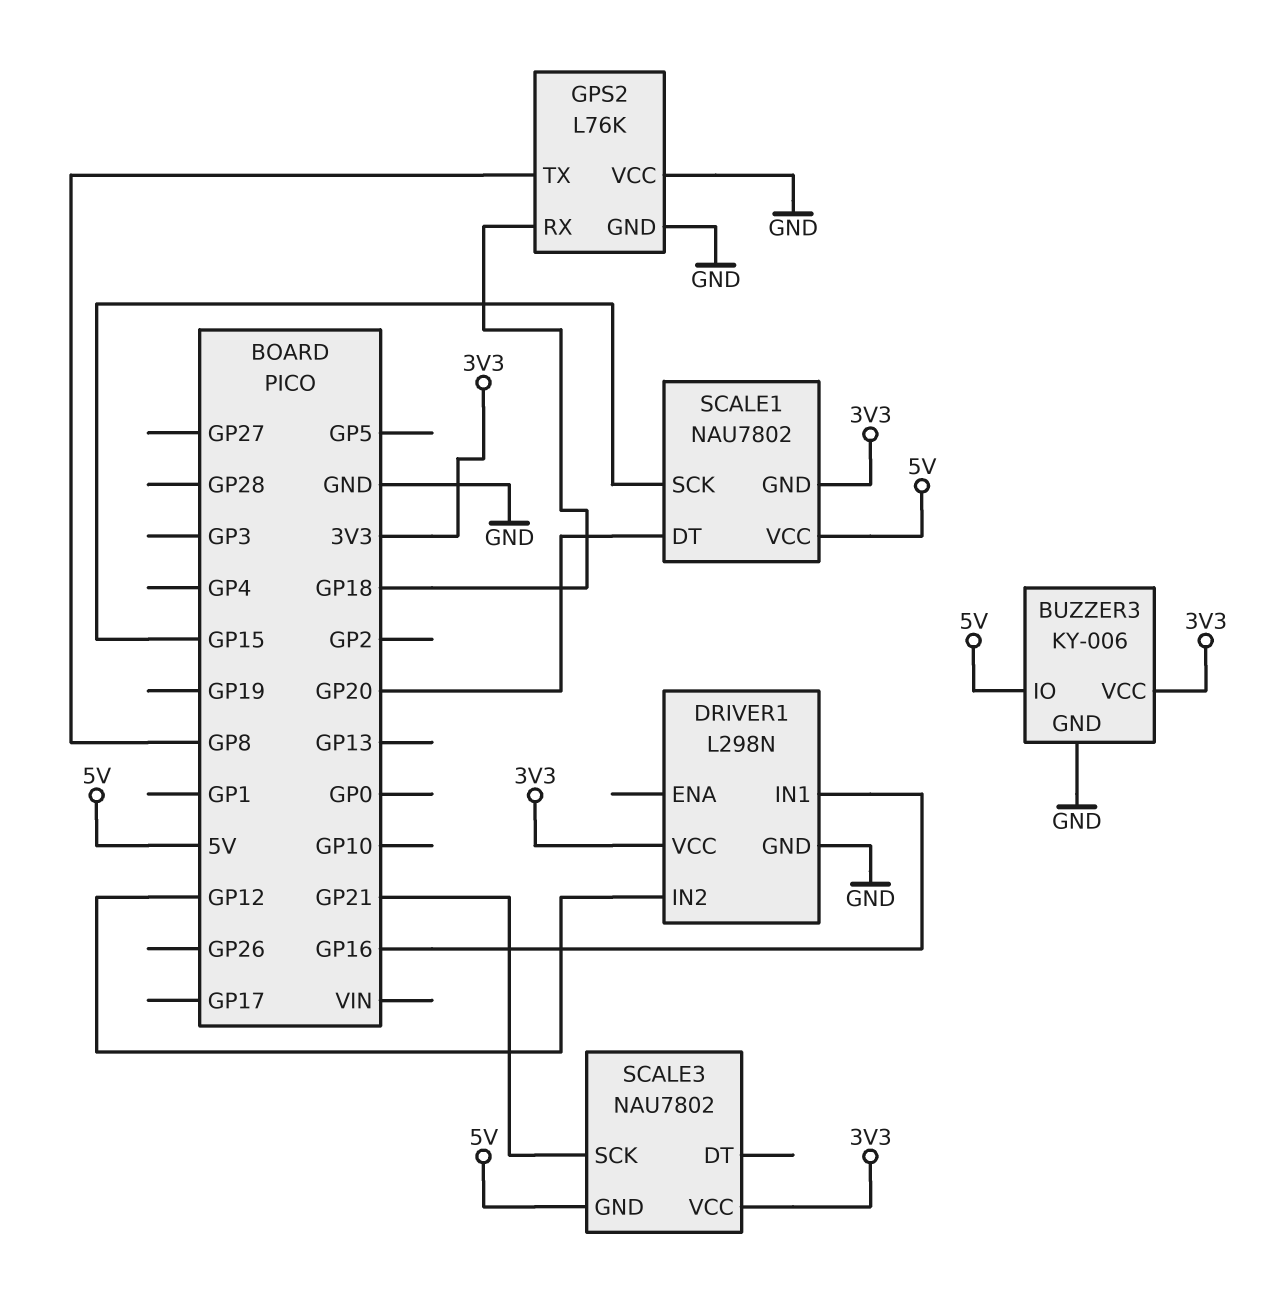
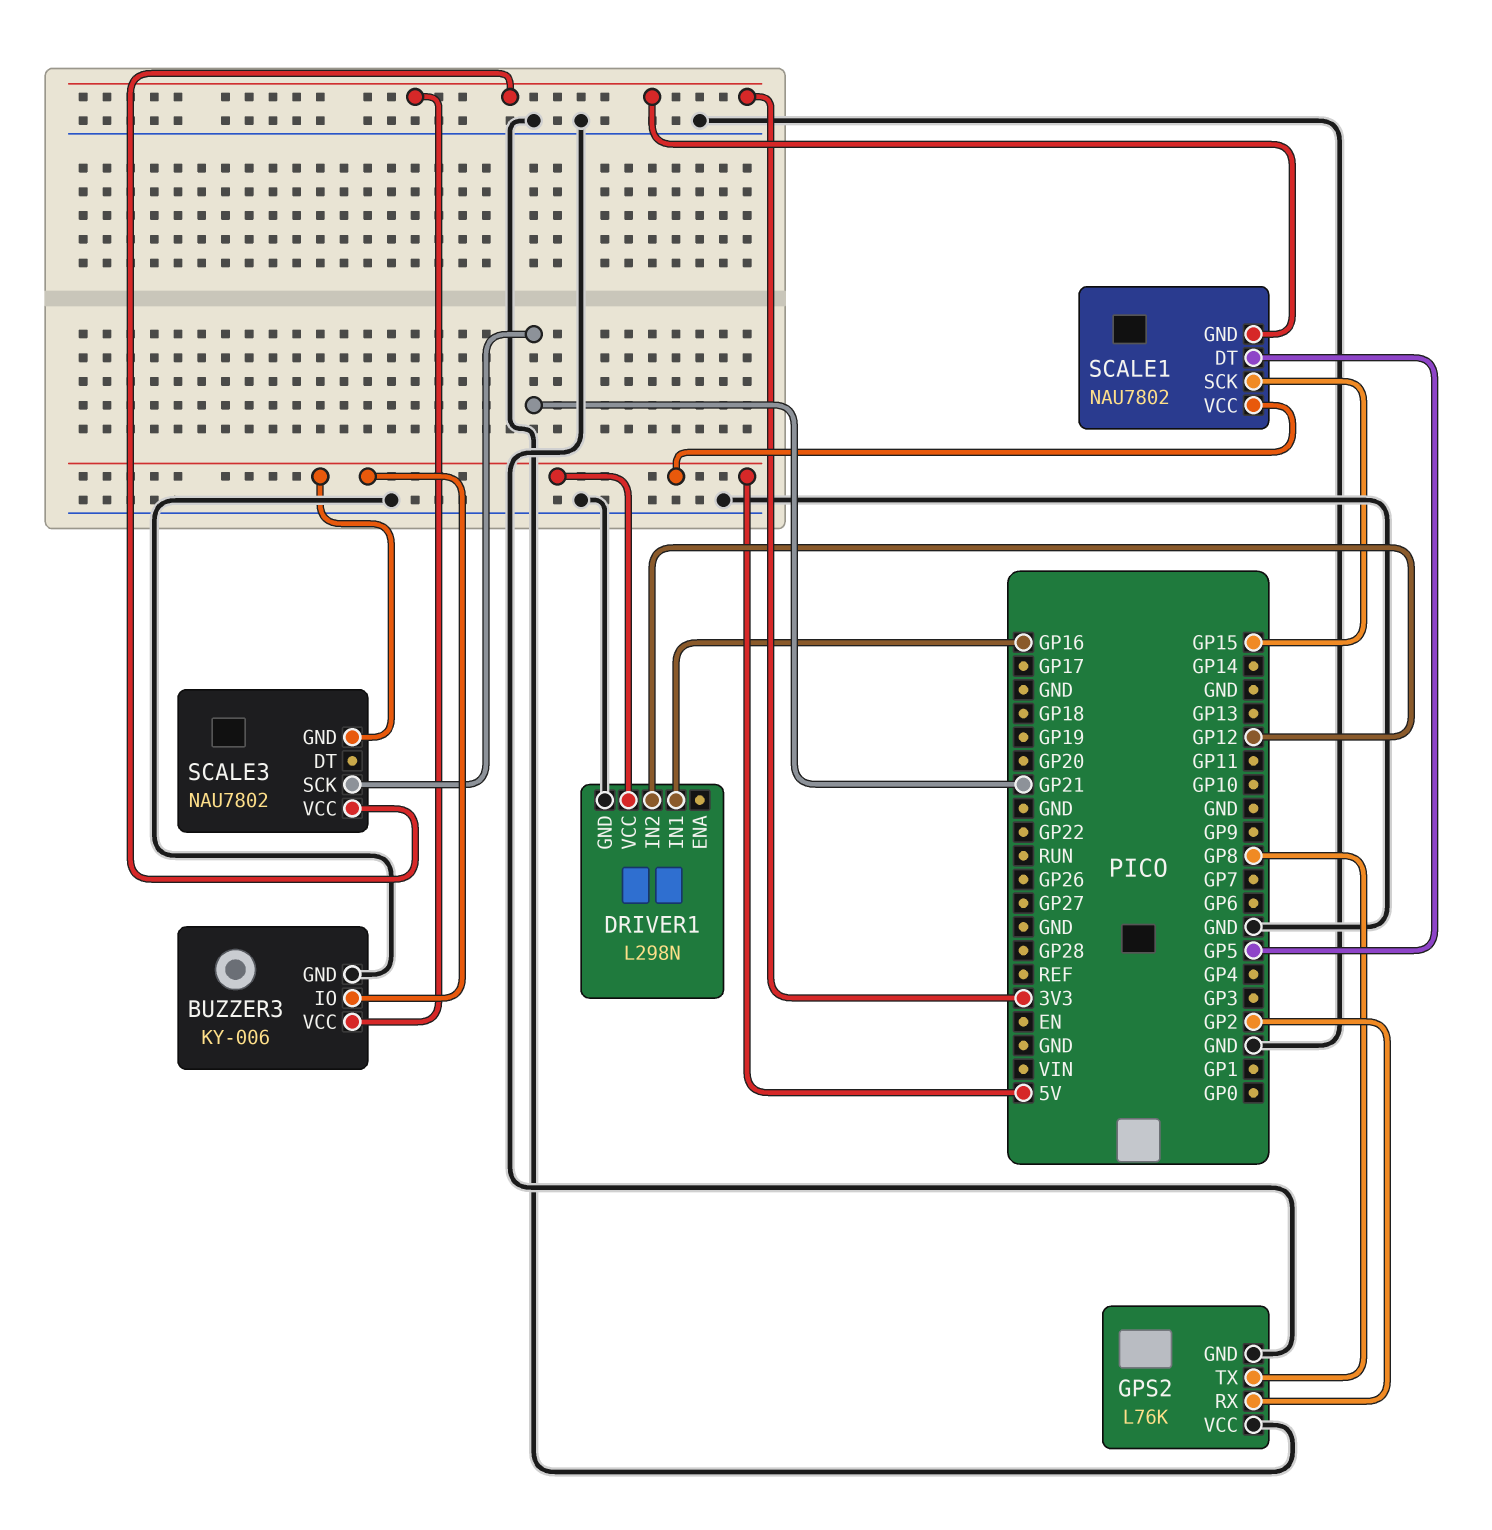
DRIVER1 pin VCC: 3V3 -> 5V
GPS2 pin RX: GP18 -> GP2
SCALE1 pin DT: GP20 -> GP5

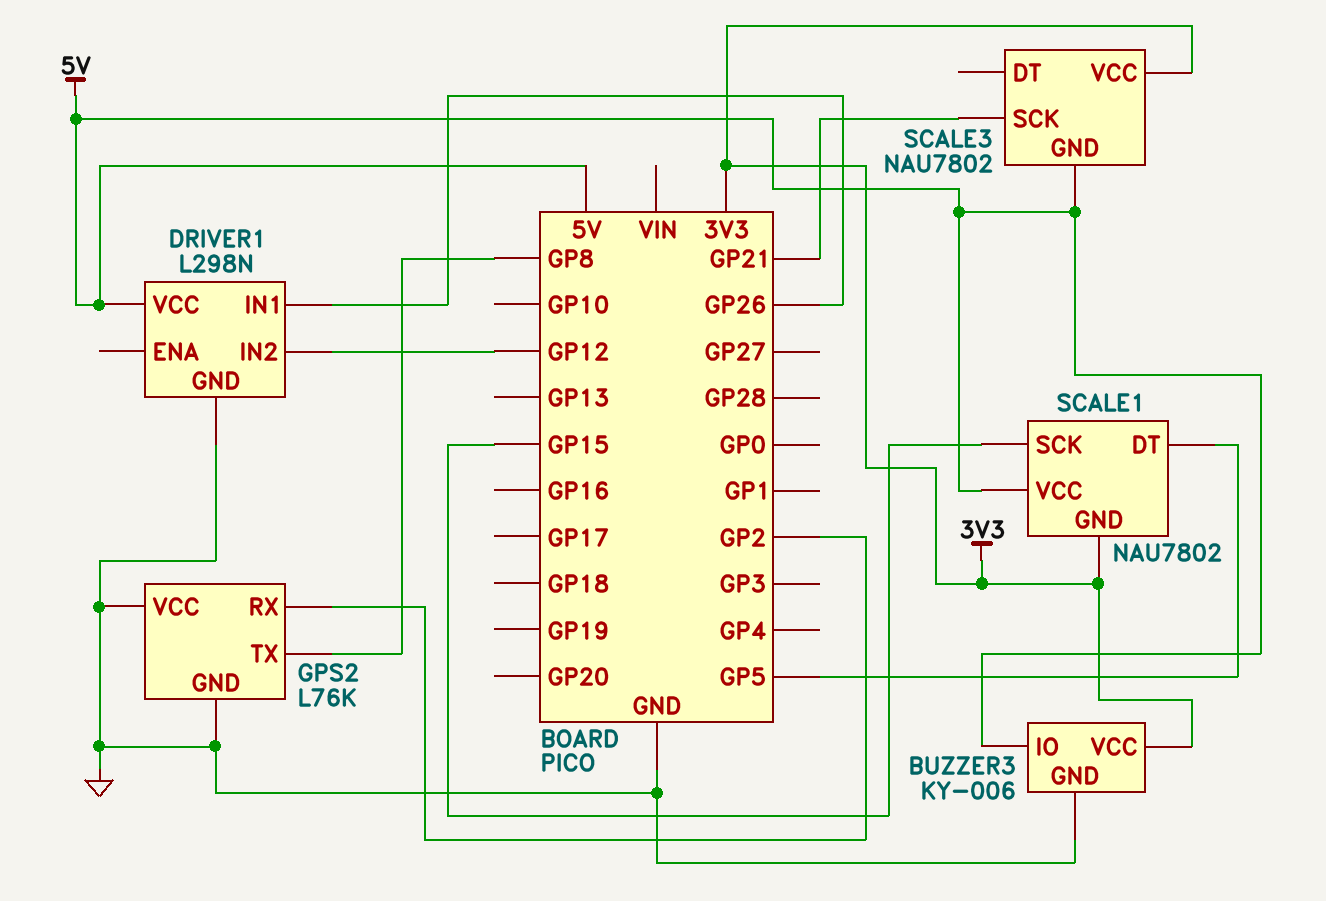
DRIVER1 pin IN1: GP16 -> GP26

